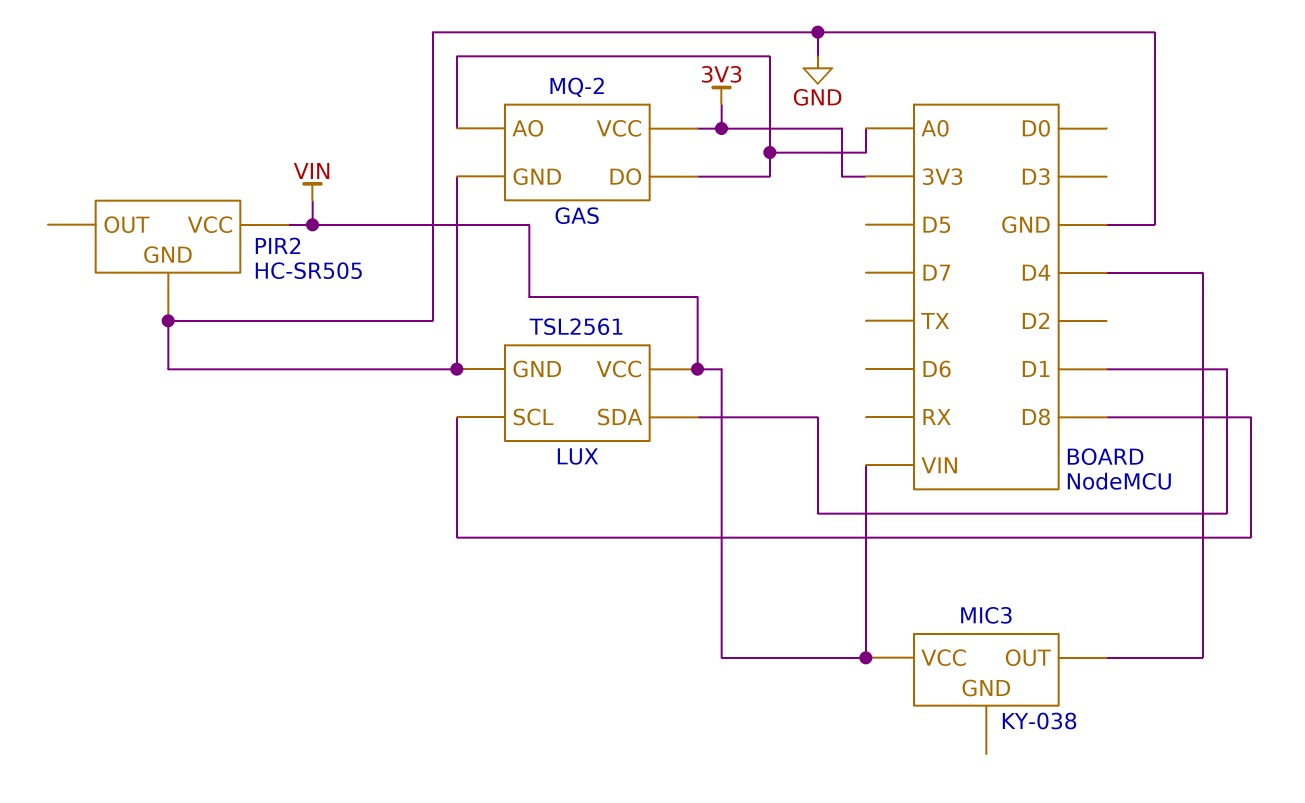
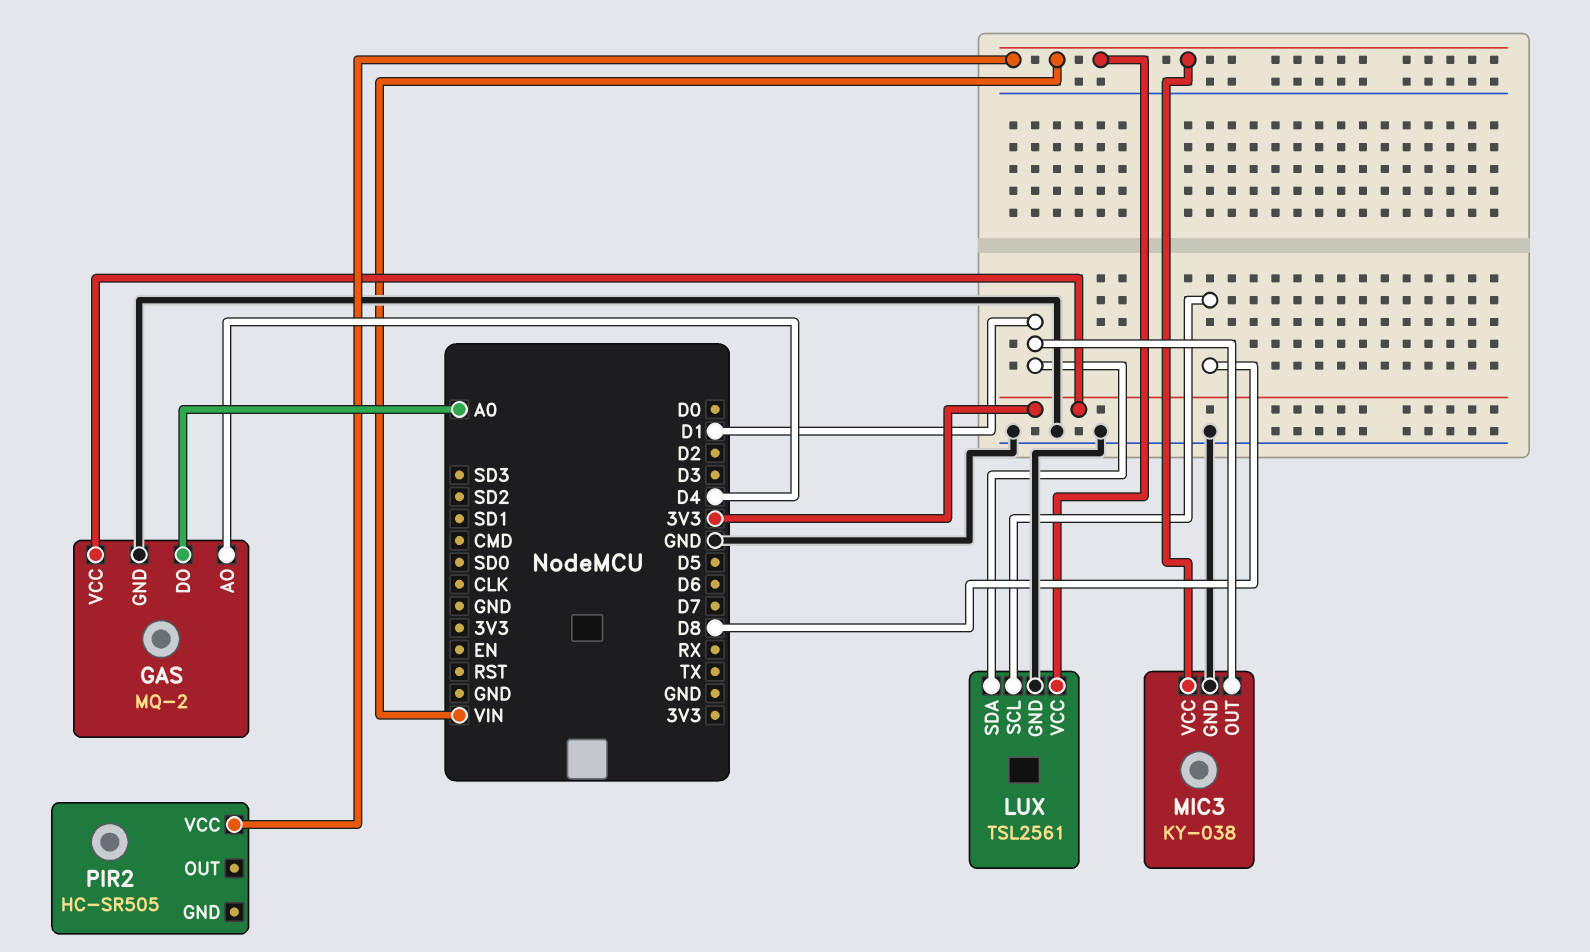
GAS pin AO: A0 -> D4
MIC3 pin GND: none -> GND
MIC3 pin OUT: D4 -> D1
PIR2 pin GND: GND -> none

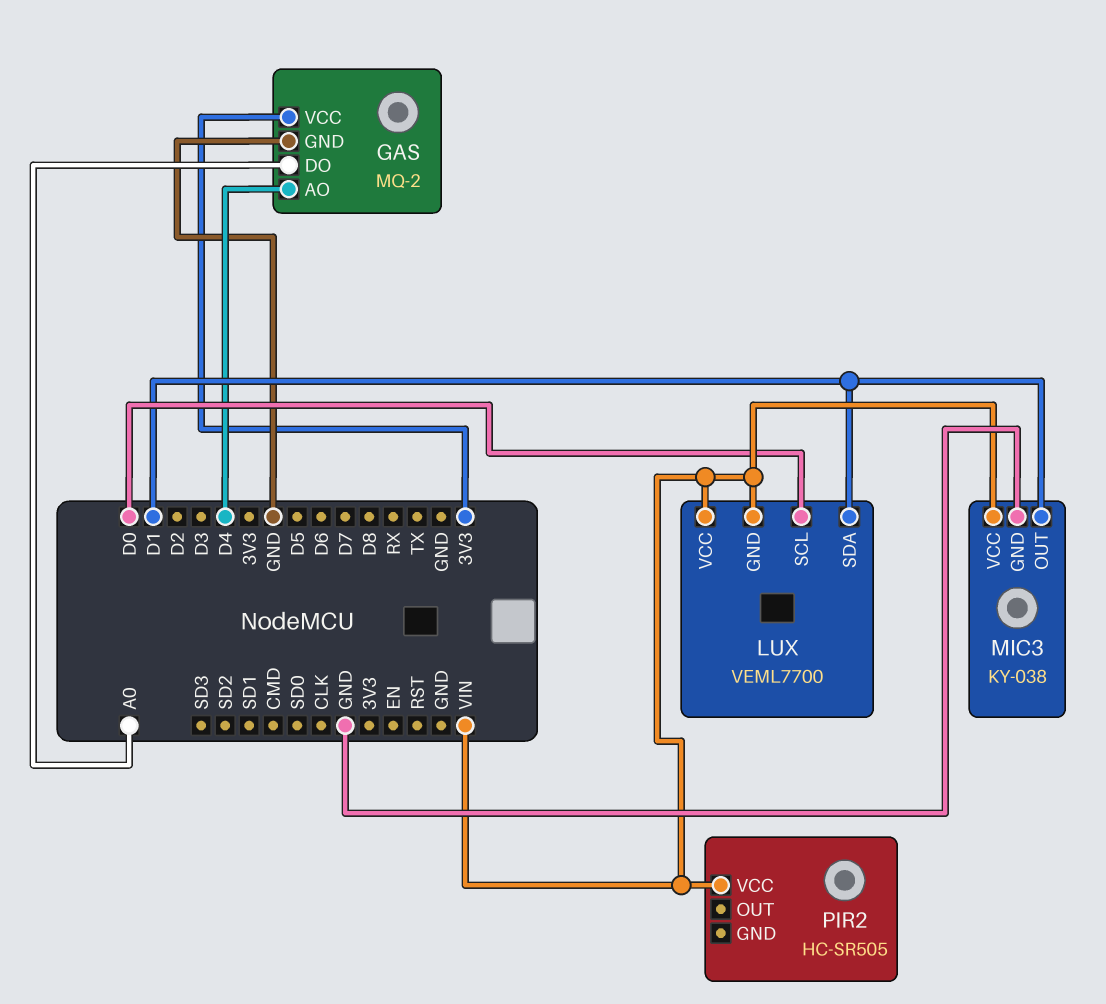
LUX: TSL2561 -> VEML7700
LUX pin GND: GND -> VIN
LUX pin SCL: D8 -> D0

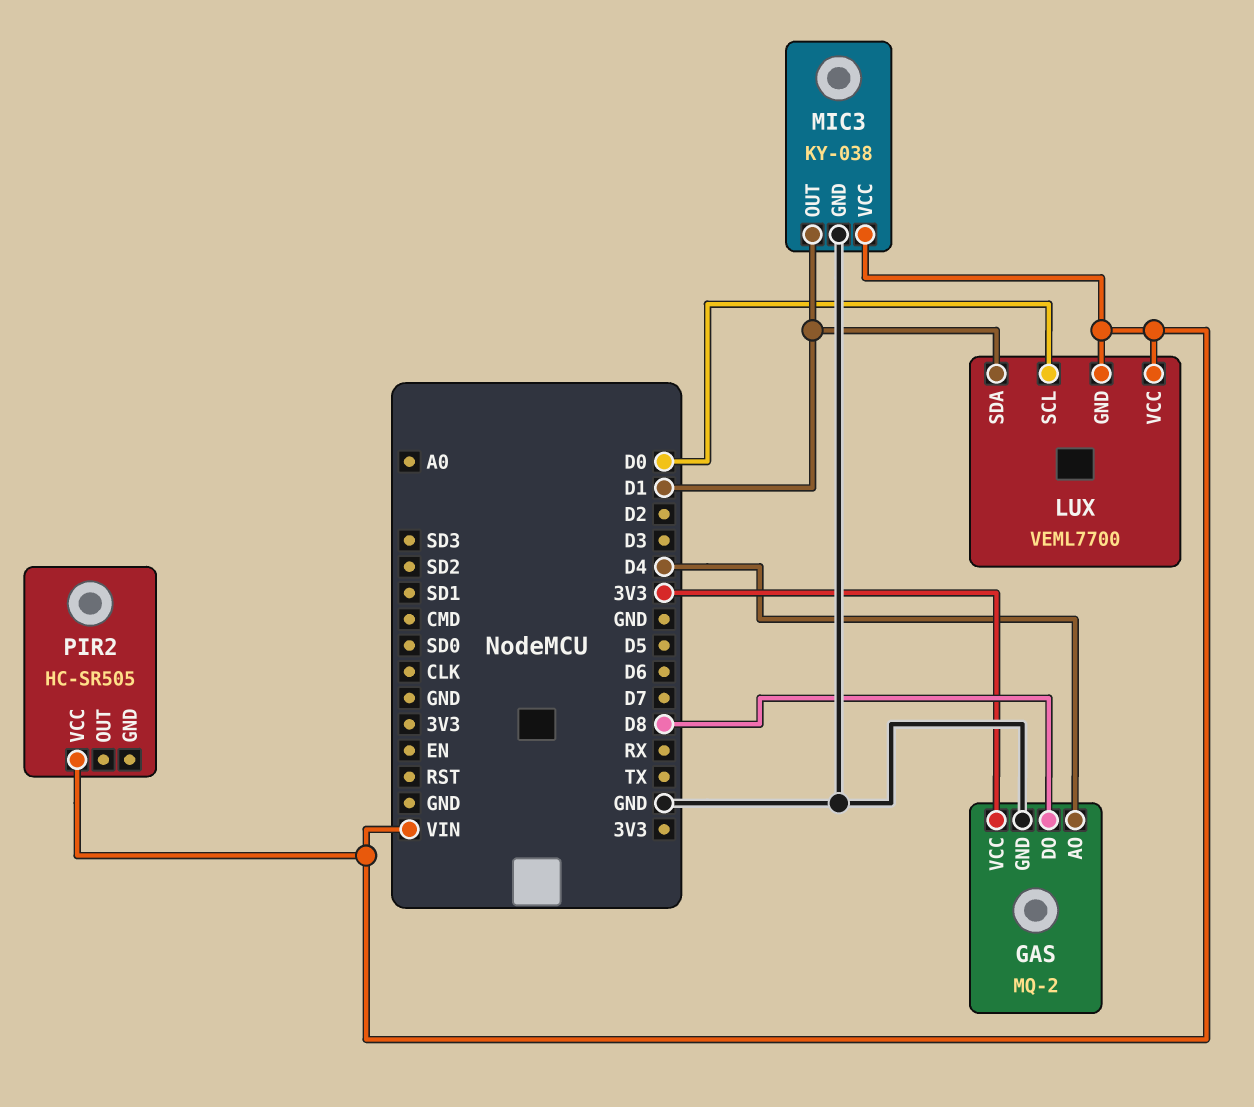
GAS pin DO: A0 -> D8

